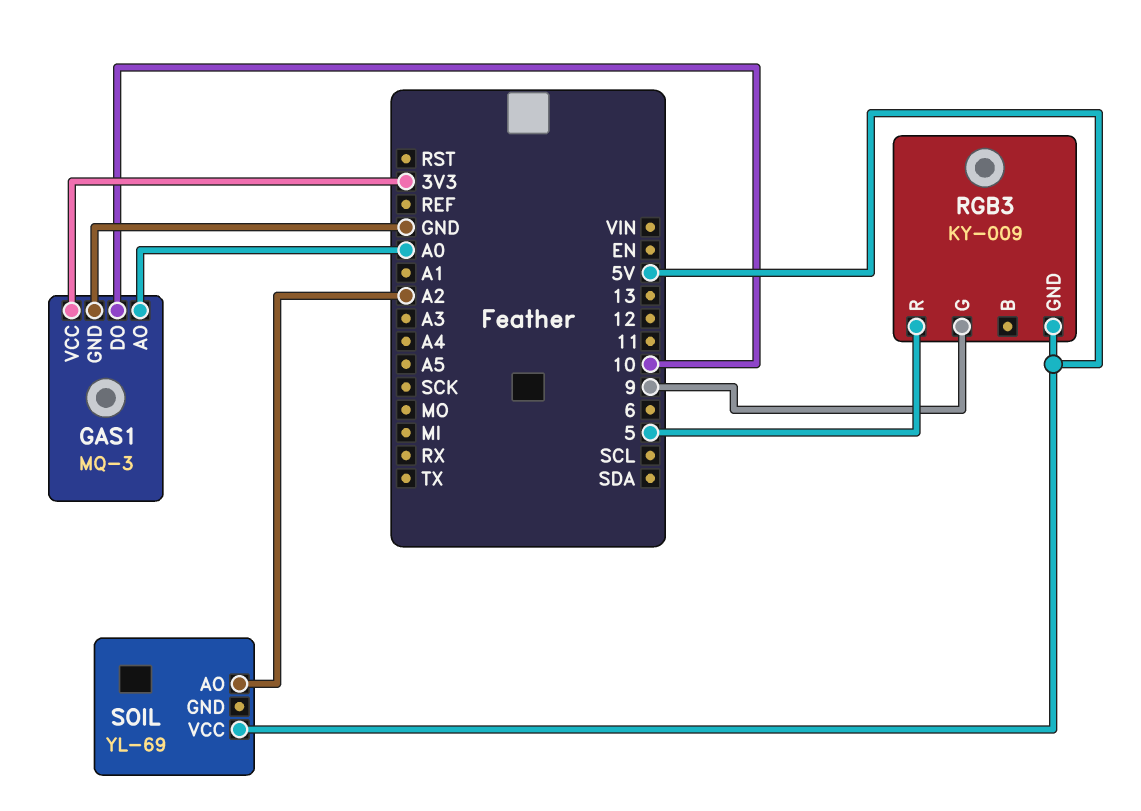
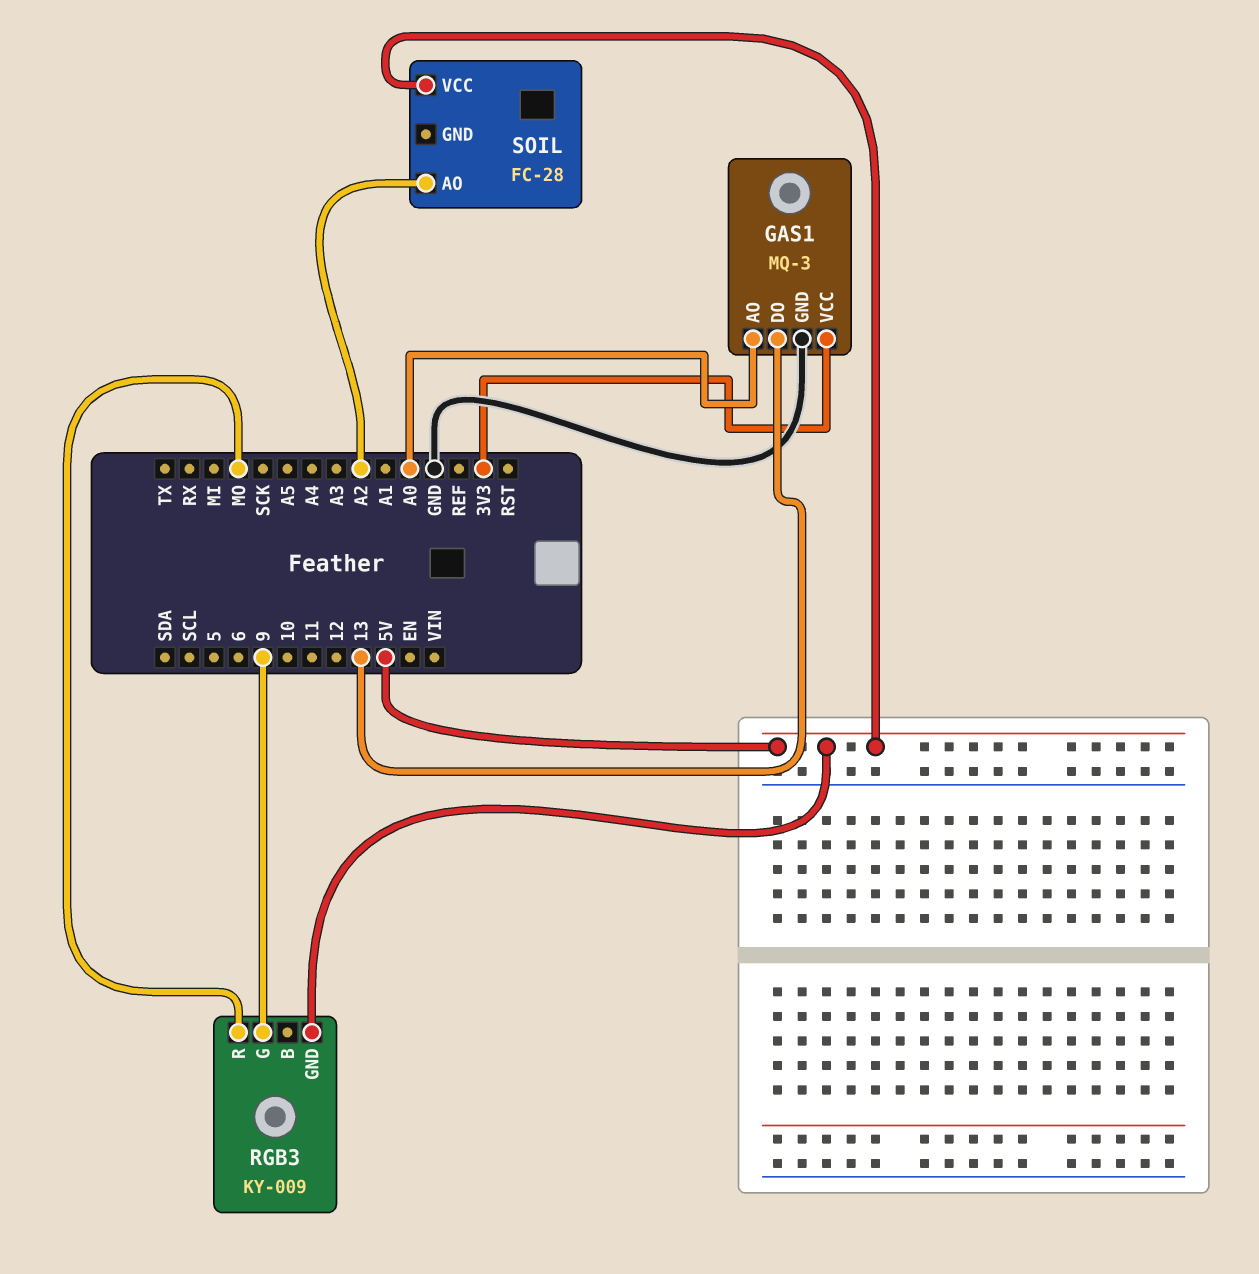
GAS1 pin DO: 10 -> 13
RGB3 pin R: 5 -> MO
SOIL: YL-69 -> FC-28

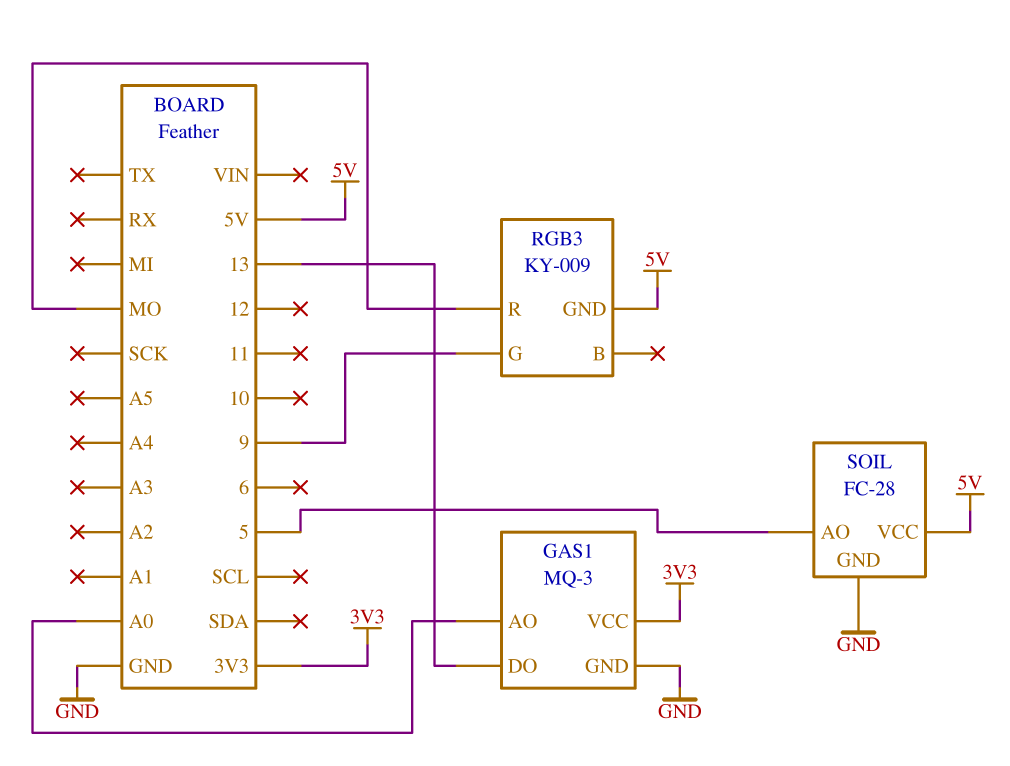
SOIL pin AO: A2 -> 5
SOIL pin GND: none -> GND

